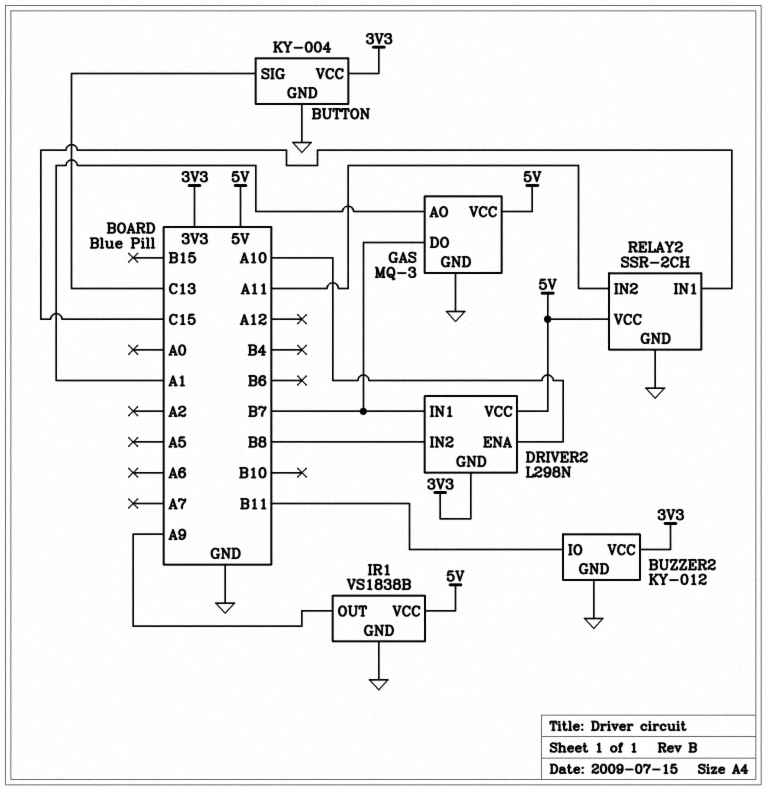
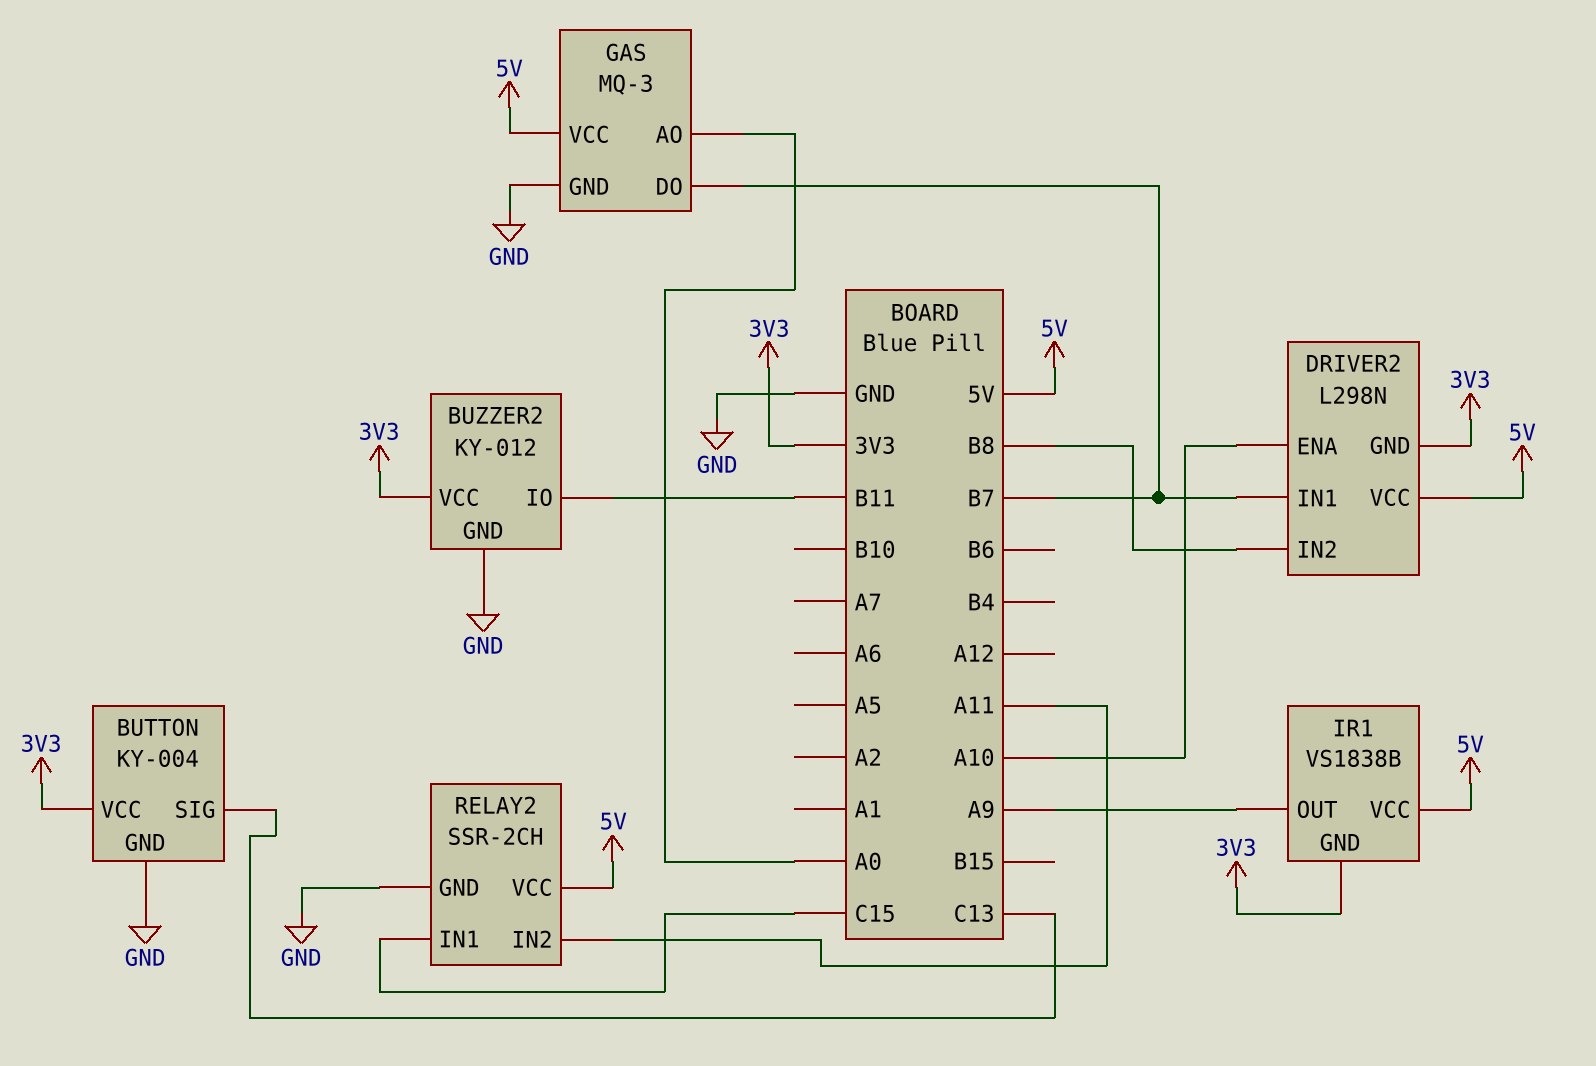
GAS pin AO: A1 -> A0
IR1 pin GND: GND -> 3V3

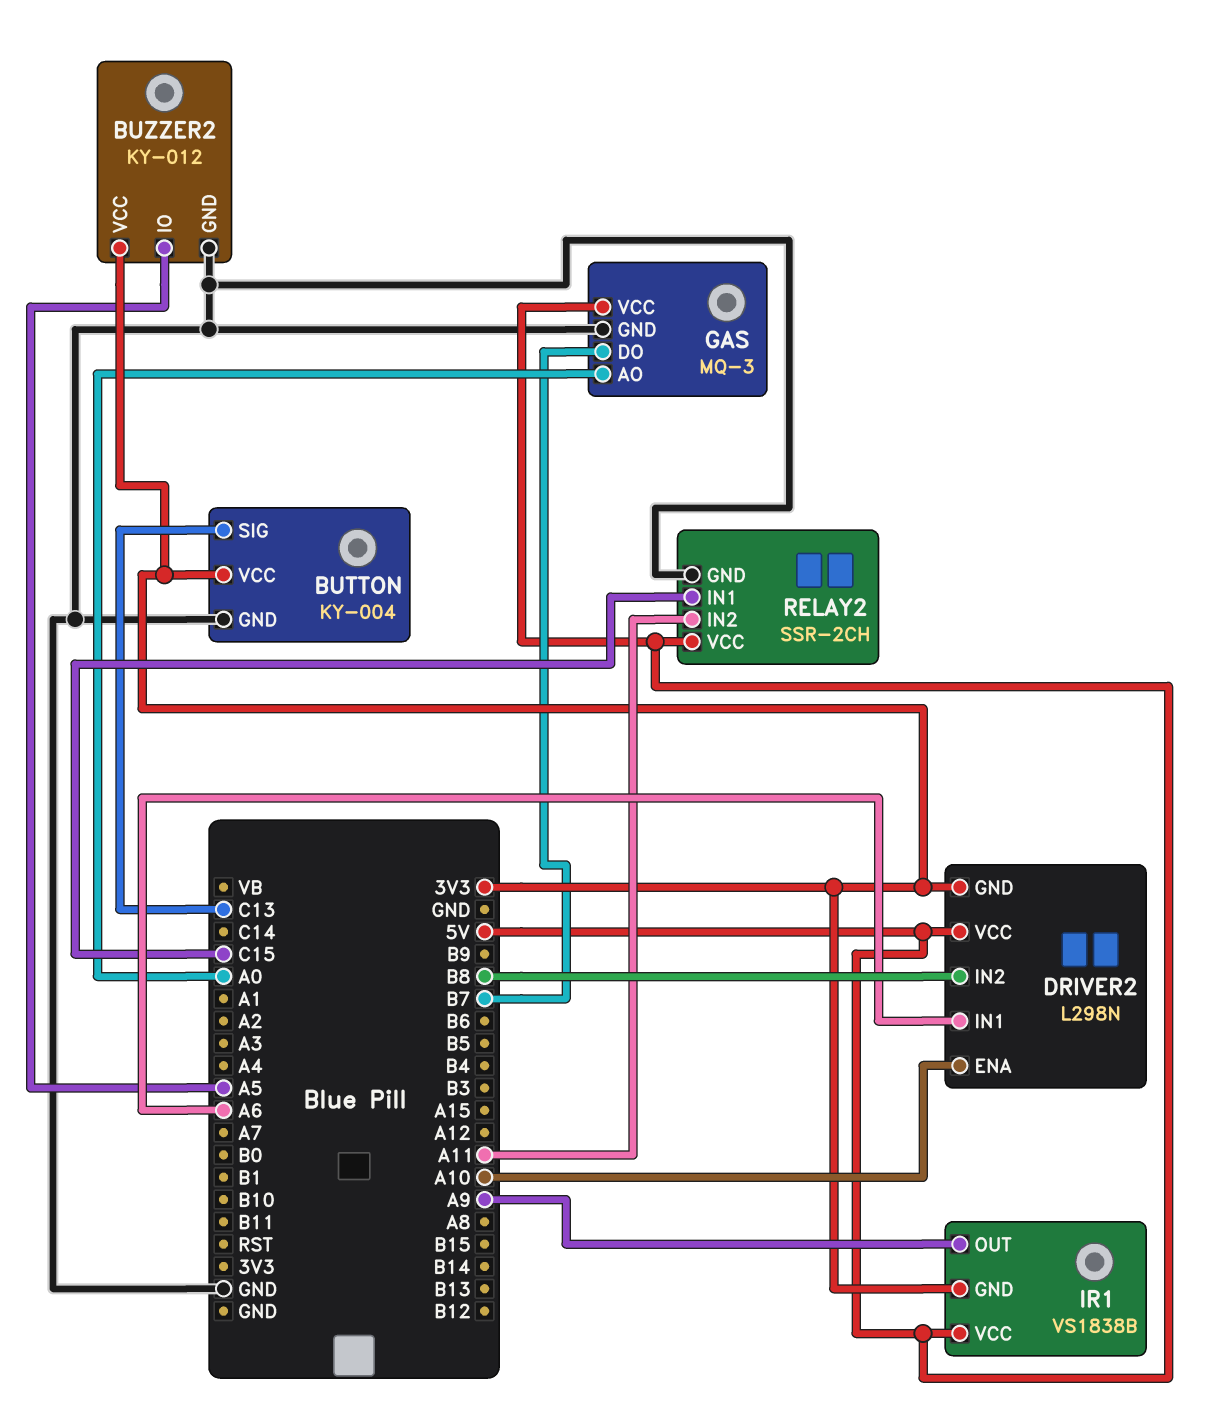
BUZZER2 pin IO: B11 -> A5
DRIVER2 pin IN1: B7 -> A6

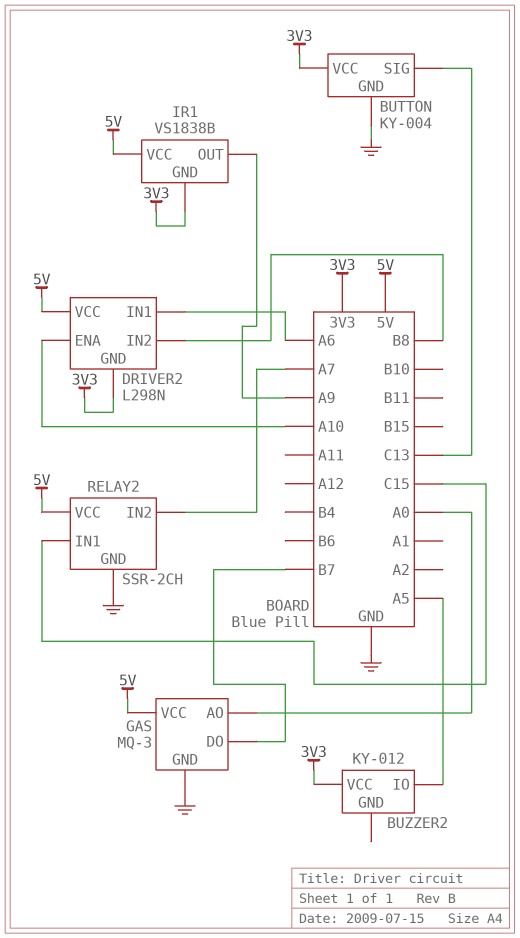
BUZZER2 pin GND: GND -> none
RELAY2 pin IN2: A11 -> A7

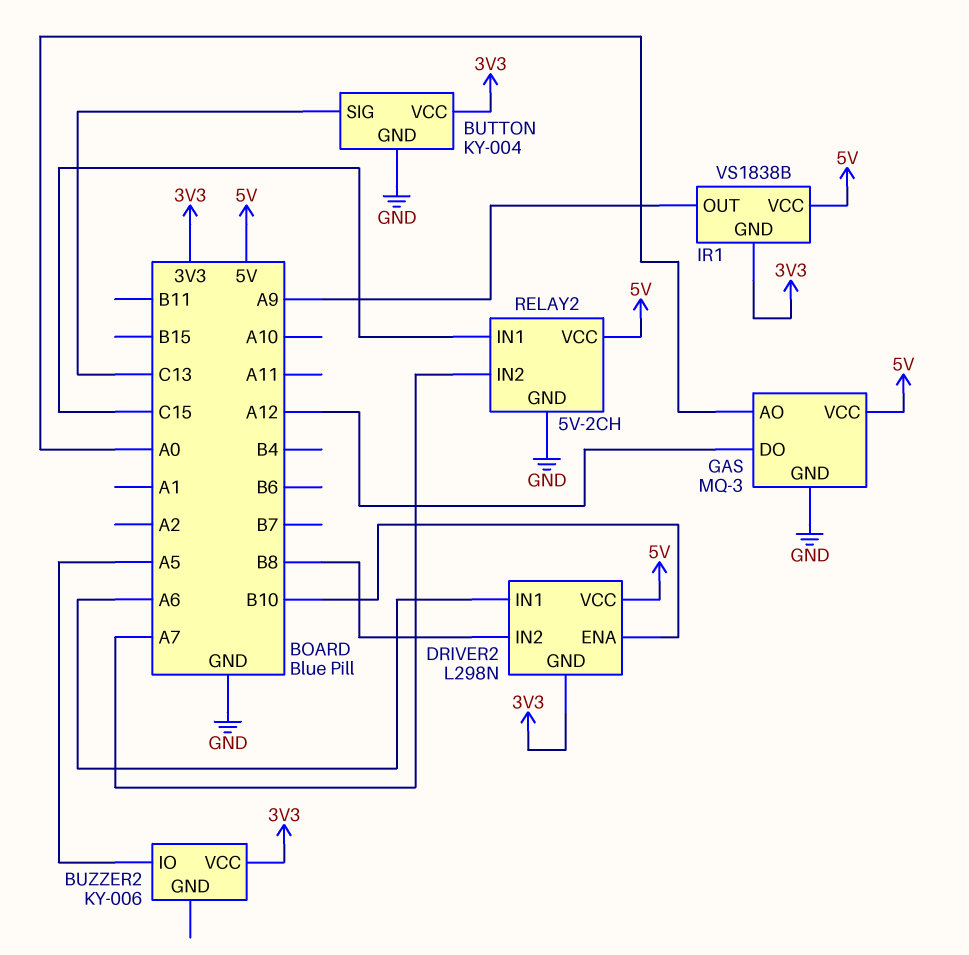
BUZZER2: KY-012 -> KY-006
DRIVER2 pin ENA: A10 -> B10
GAS pin DO: B7 -> A12
RELAY2: SSR-2CH -> 5V-2CH

